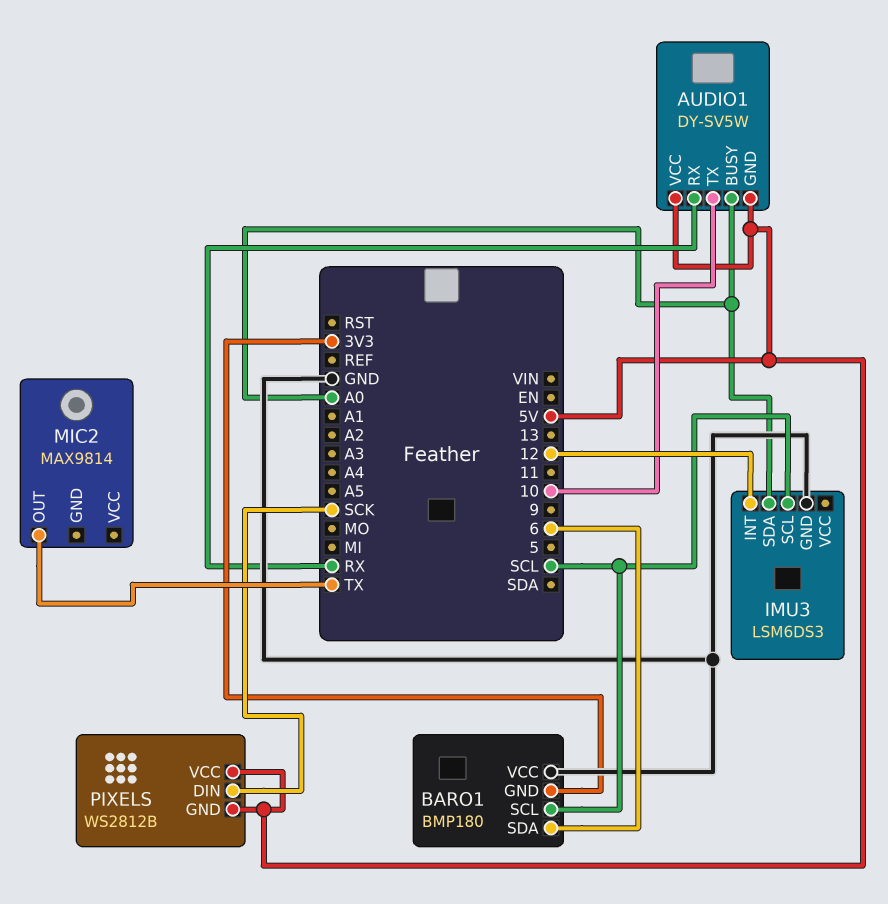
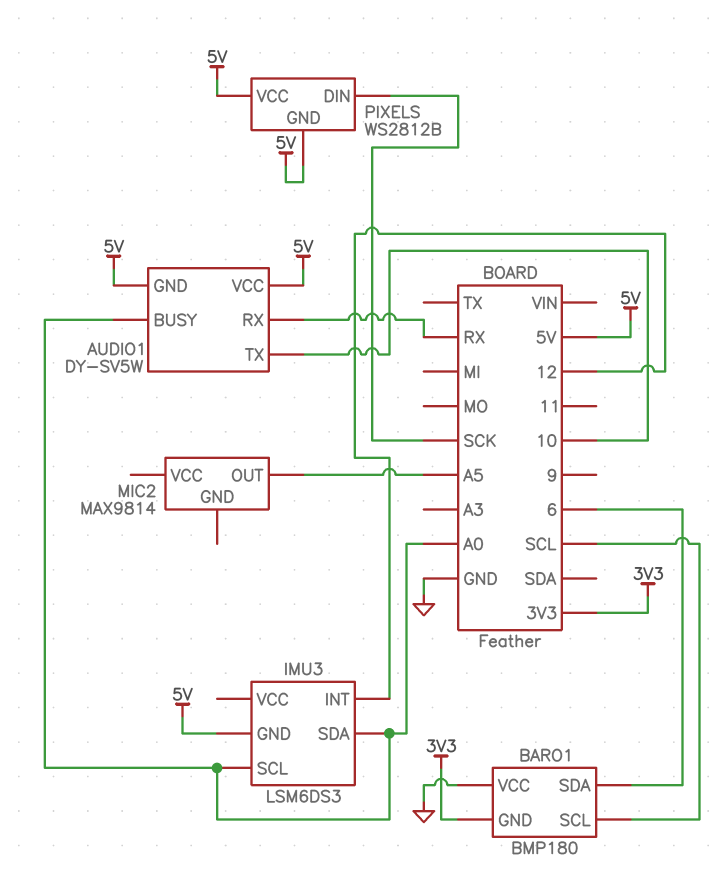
IMU3 pin GND: GND -> 5V
IMU3 pin SCL: SCL -> A0
MIC2 pin OUT: TX -> A5

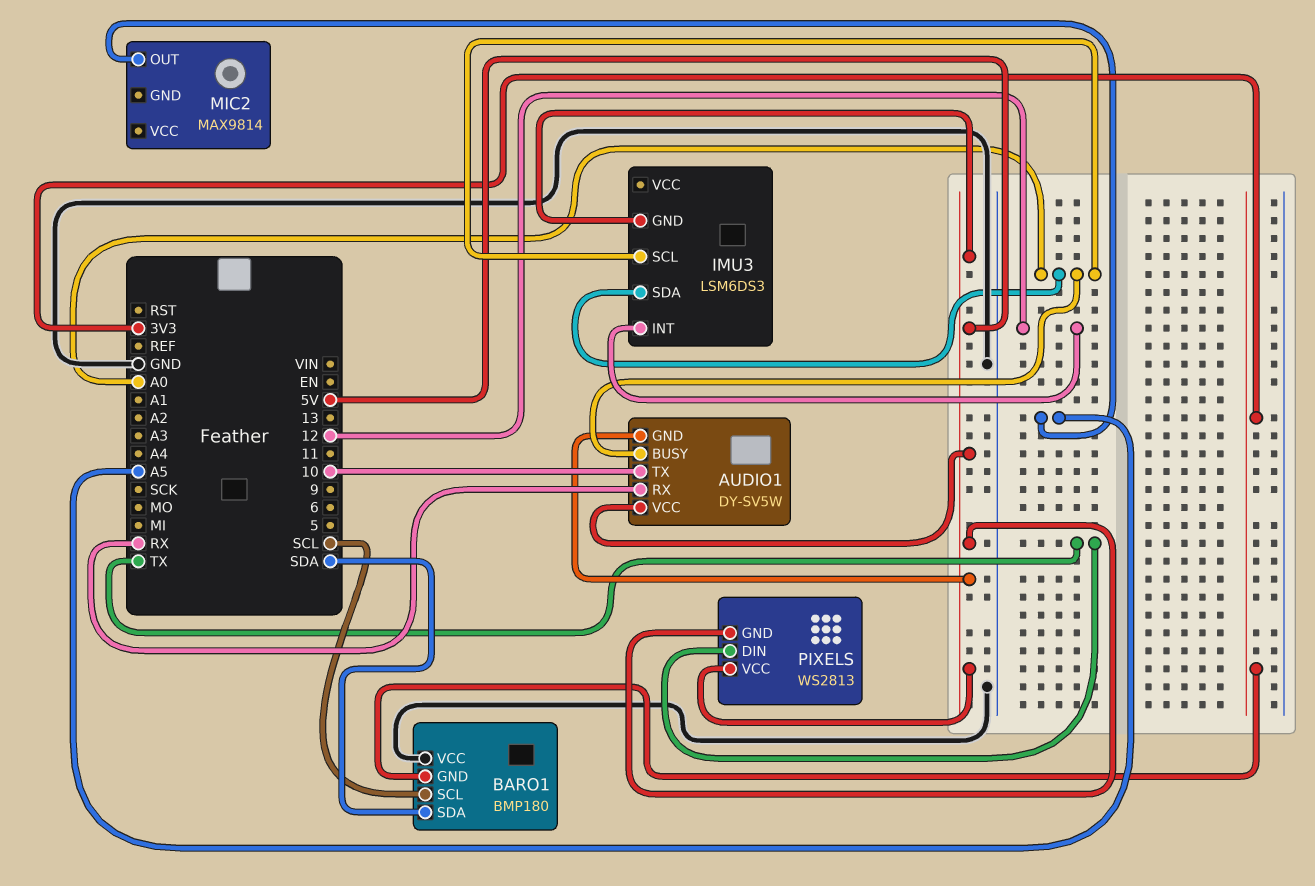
BARO1 pin SDA: 6 -> SDA
PIXELS: WS2812B -> WS2813
PIXELS pin DIN: SCK -> TX

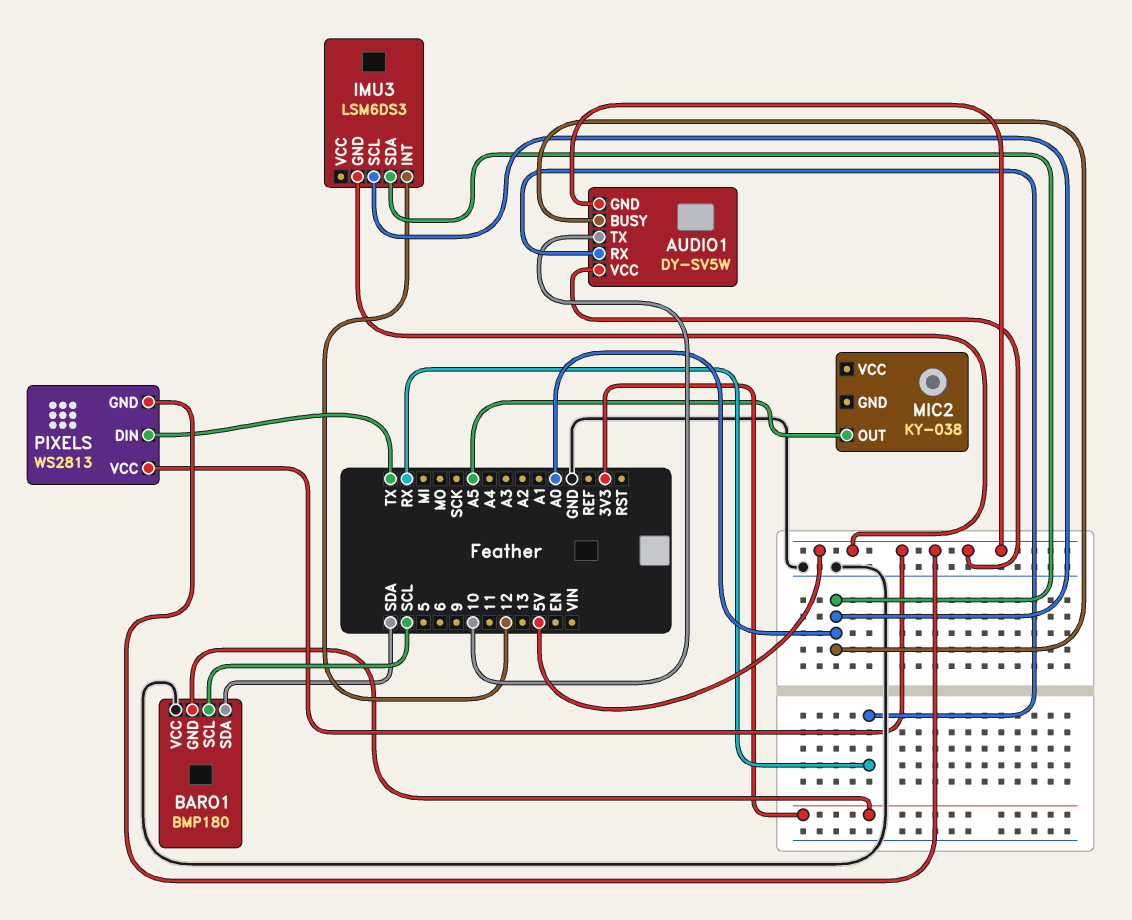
MIC2: MAX9814 -> KY-038

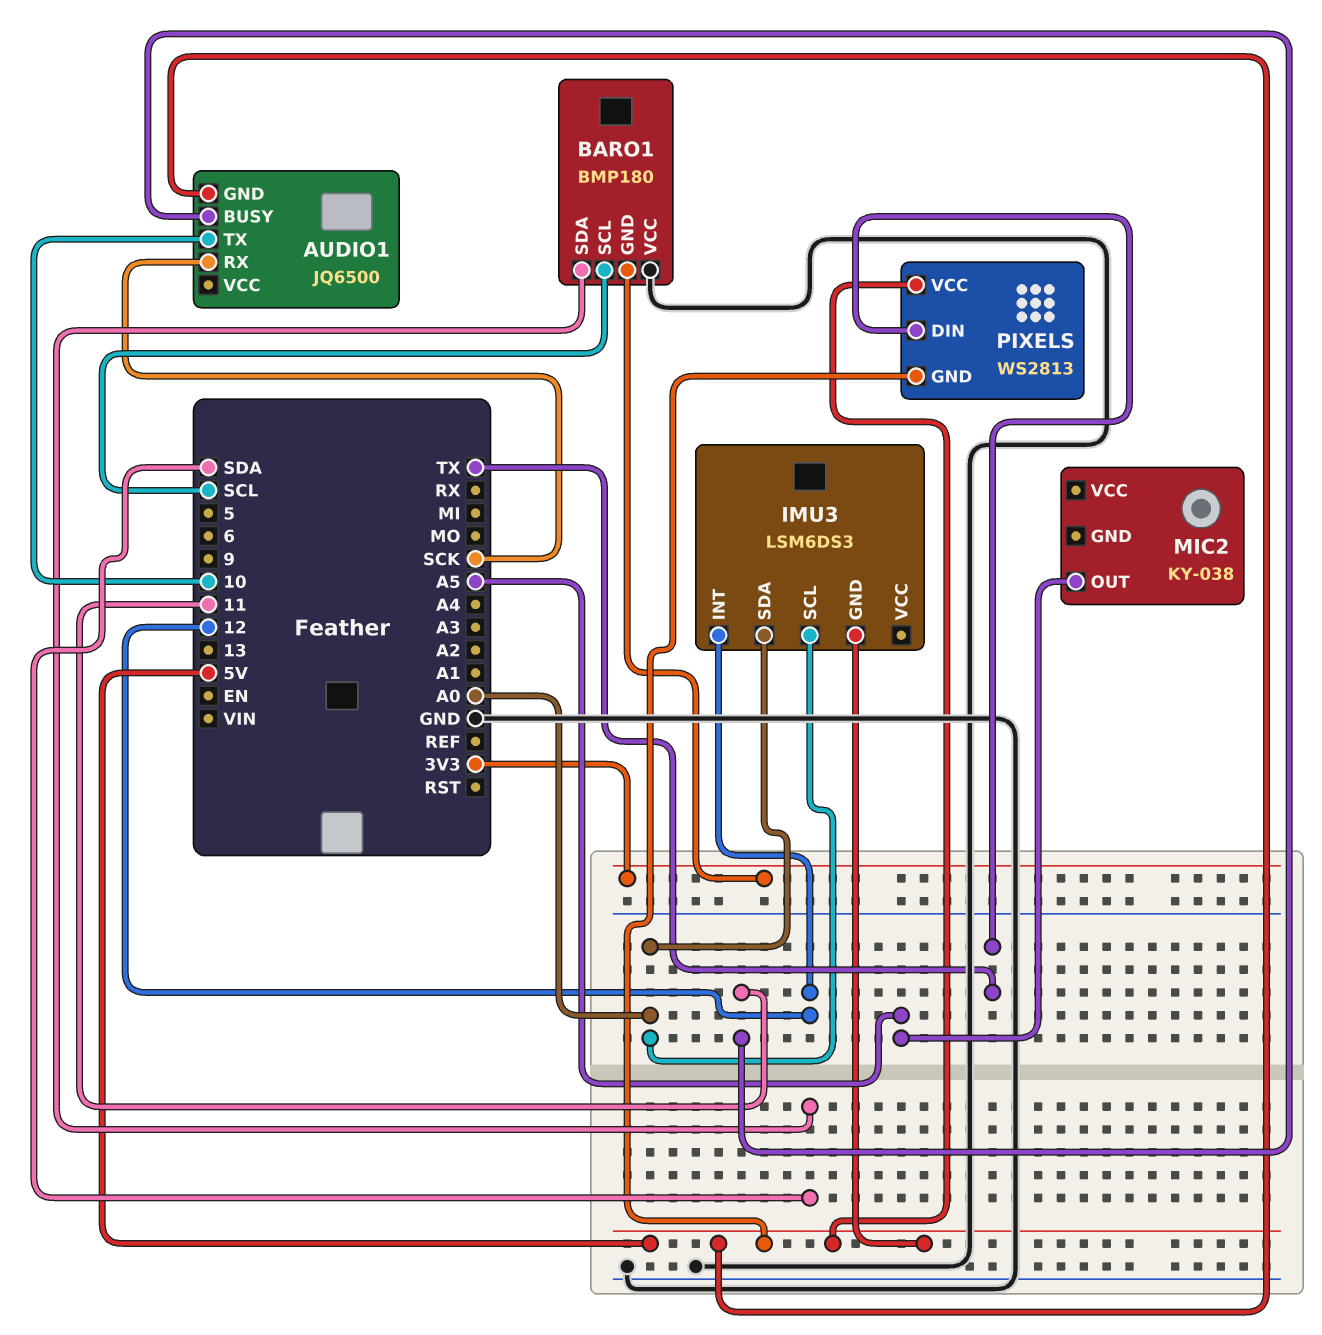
AUDIO1: DY-SV5W -> JQ6500
AUDIO1 pin BUSY: A0 -> 11
AUDIO1 pin RX: RX -> SCK
AUDIO1 pin VCC: 5V -> none

